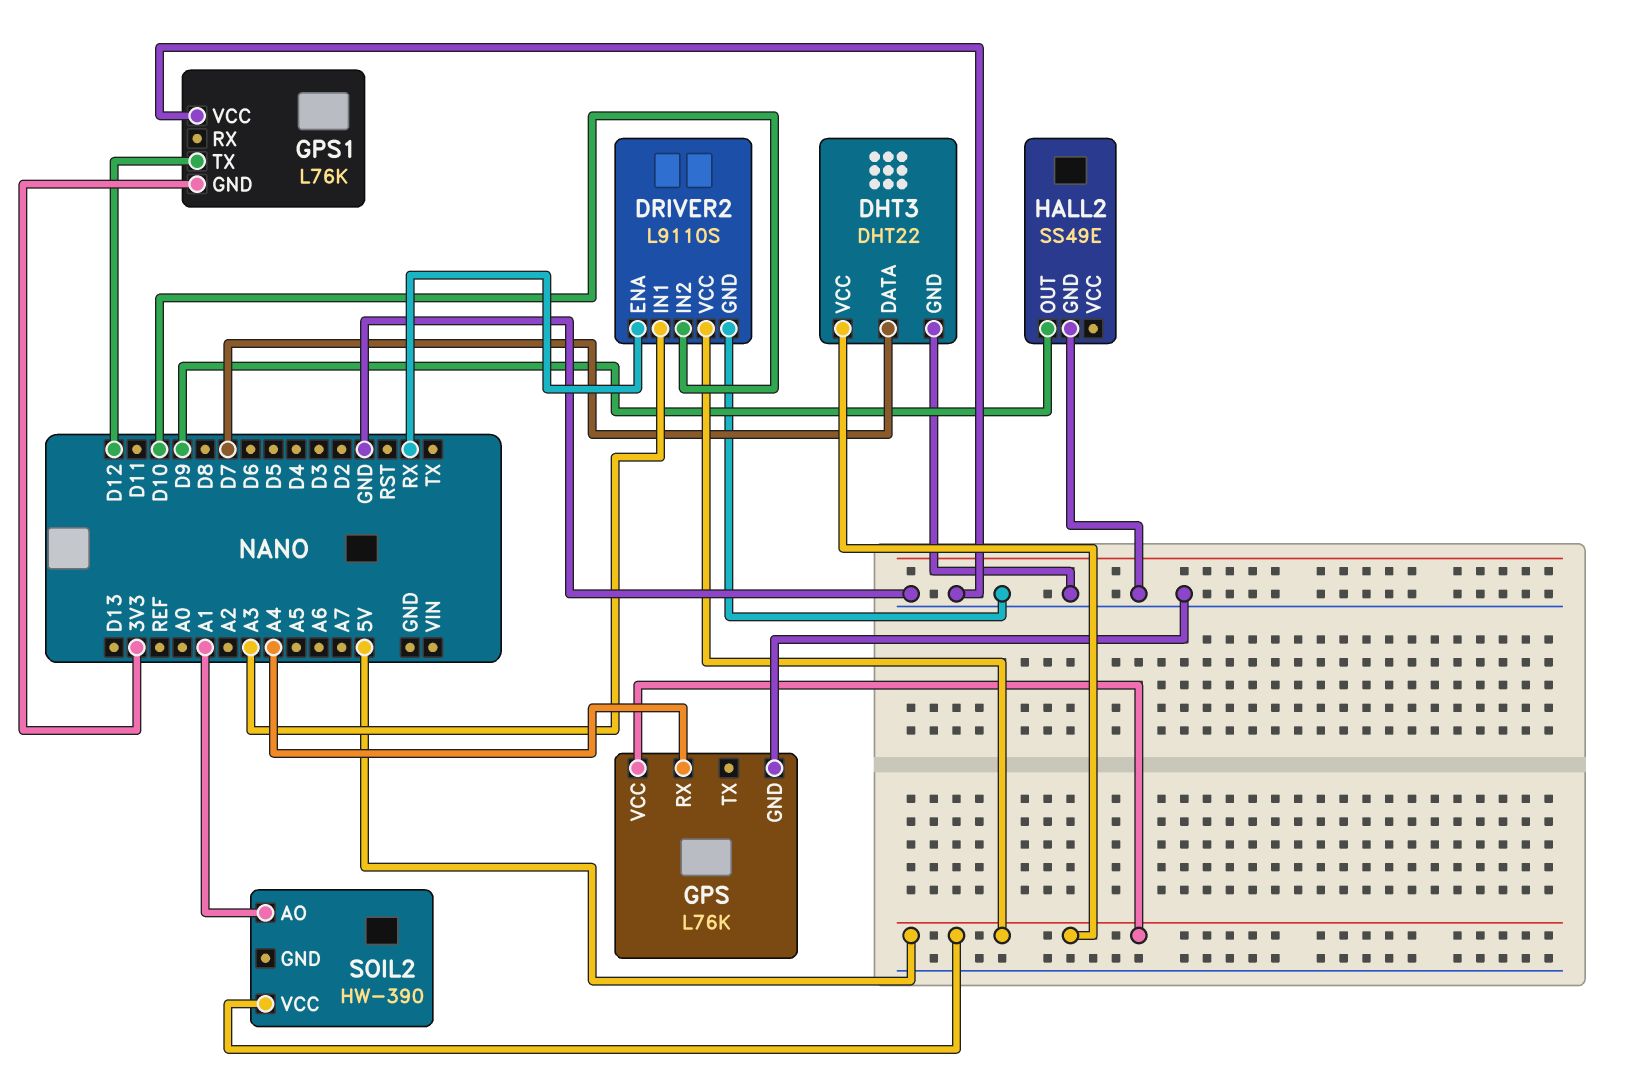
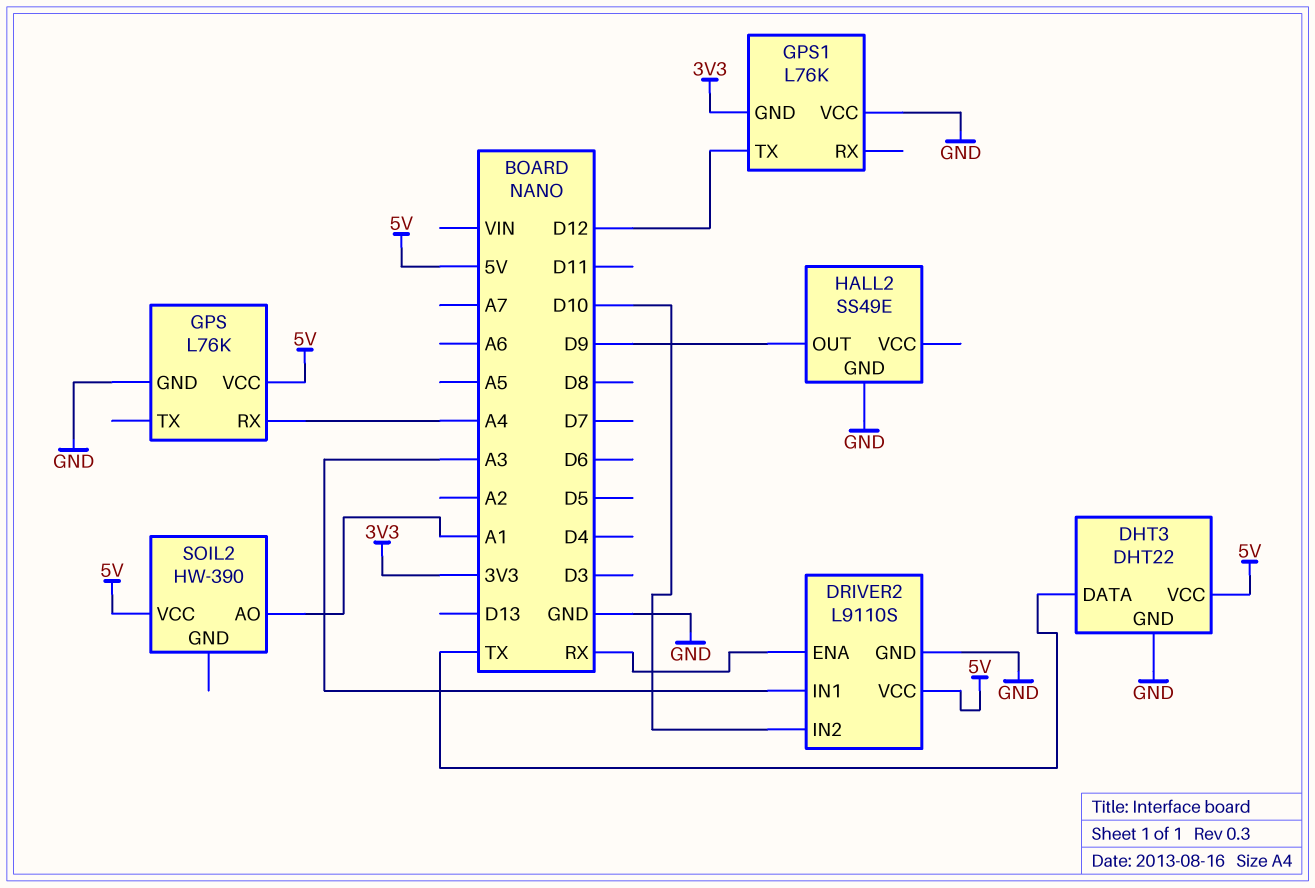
DHT3 pin DATA: D7 -> TX

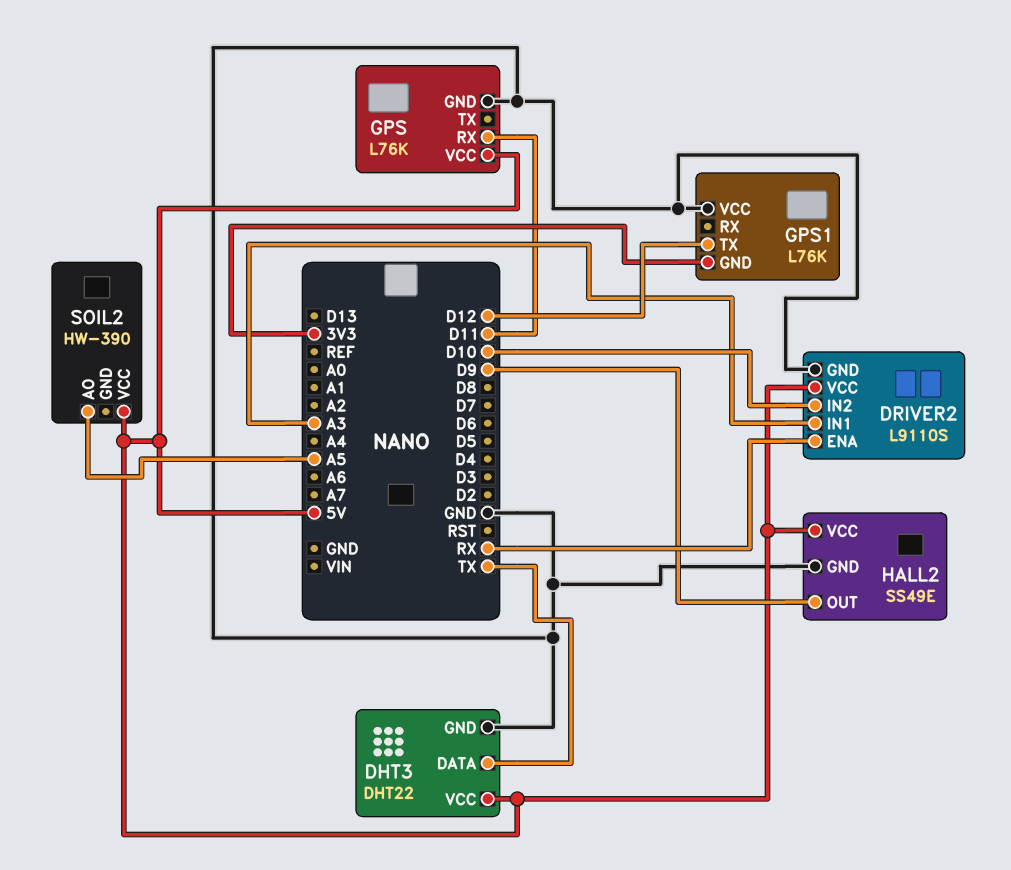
GPS pin RX: A4 -> D11
HALL2 pin VCC: none -> 5V
SOIL2 pin AO: A1 -> A5

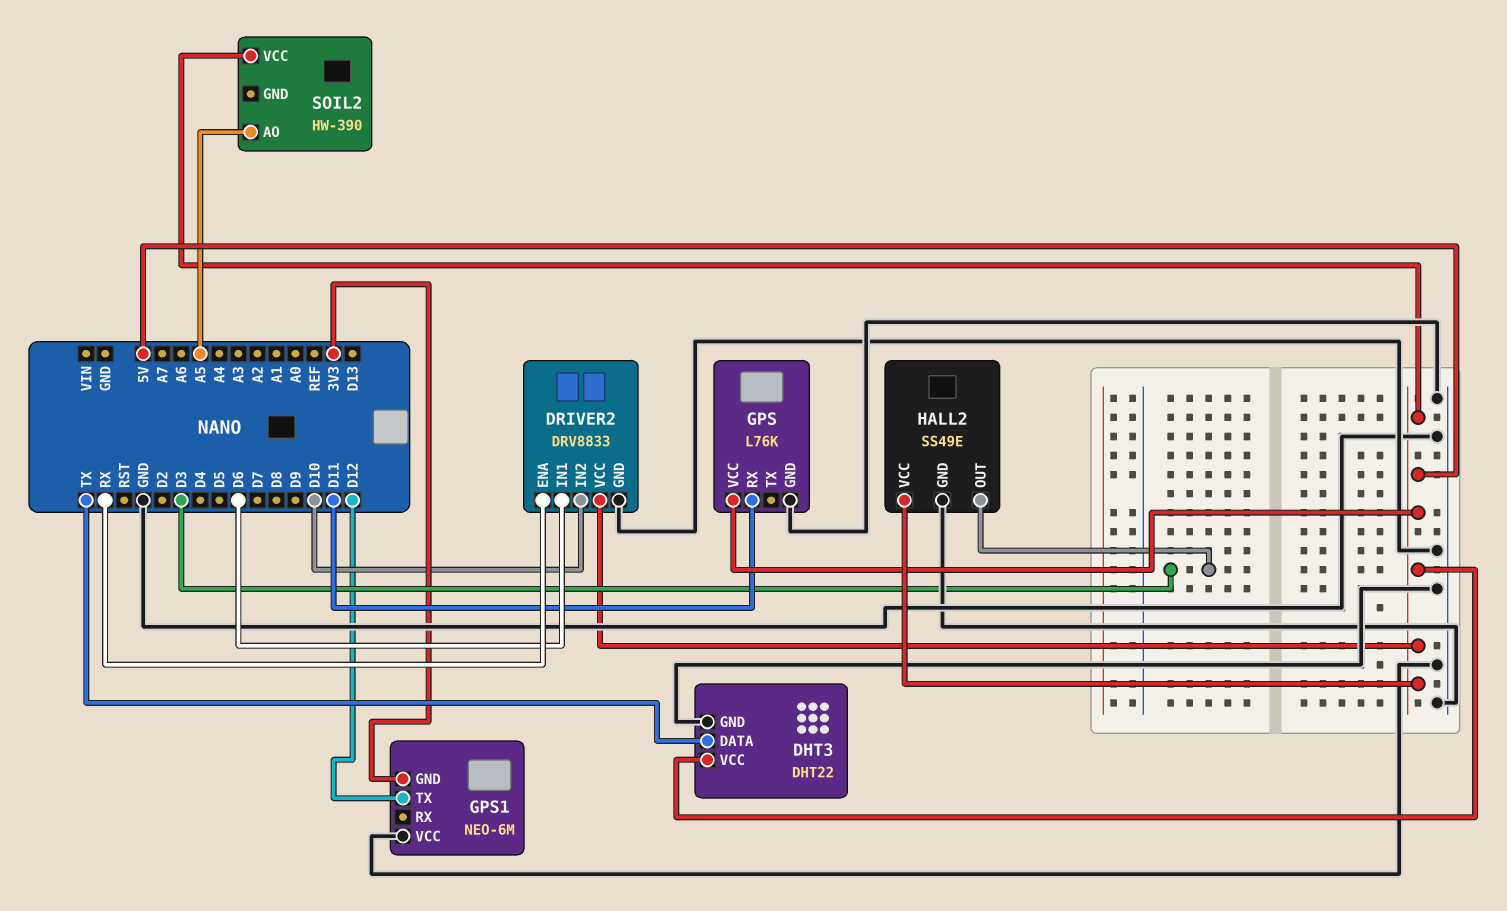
DRIVER2: L9110S -> DRV8833
DRIVER2 pin IN1: A3 -> D6
GPS1: L76K -> NEO-6M
HALL2 pin OUT: D9 -> D3

